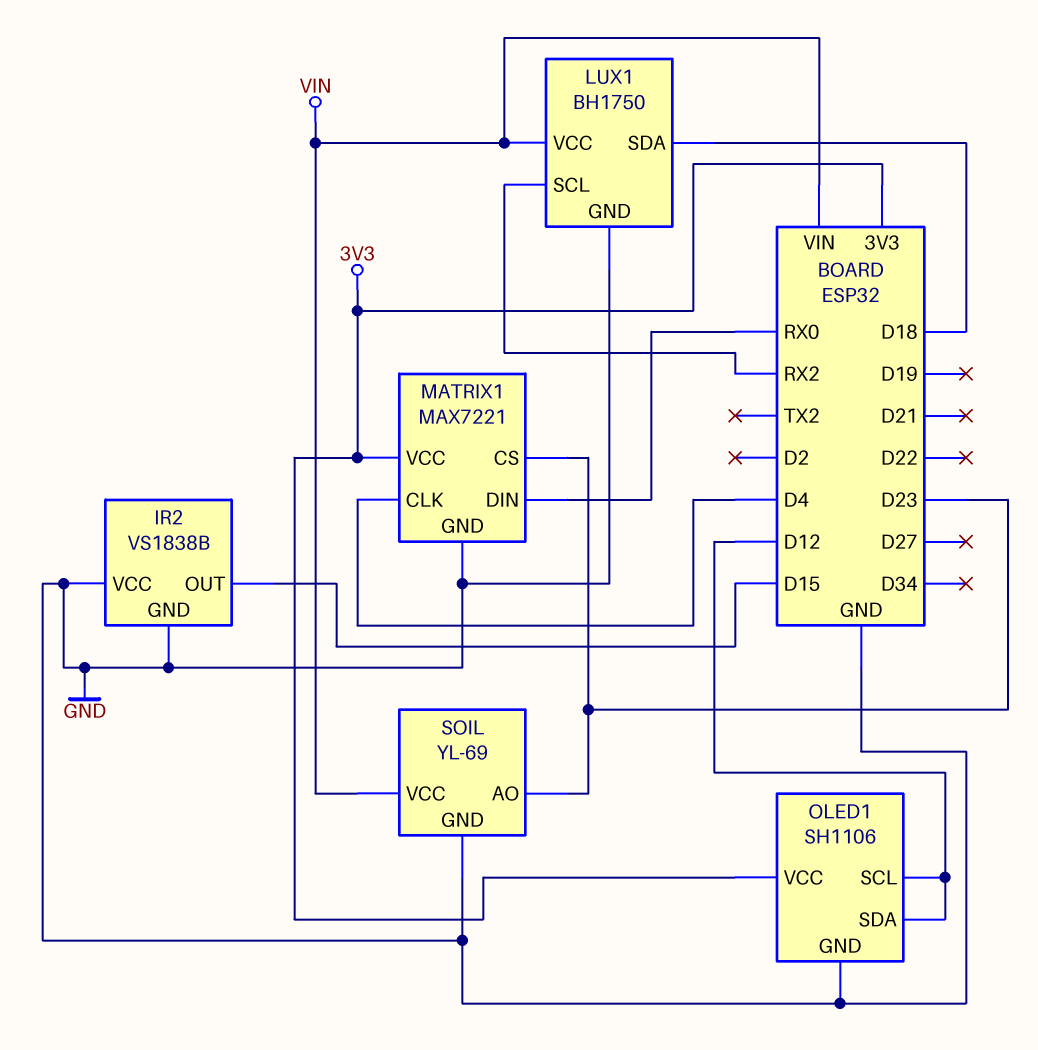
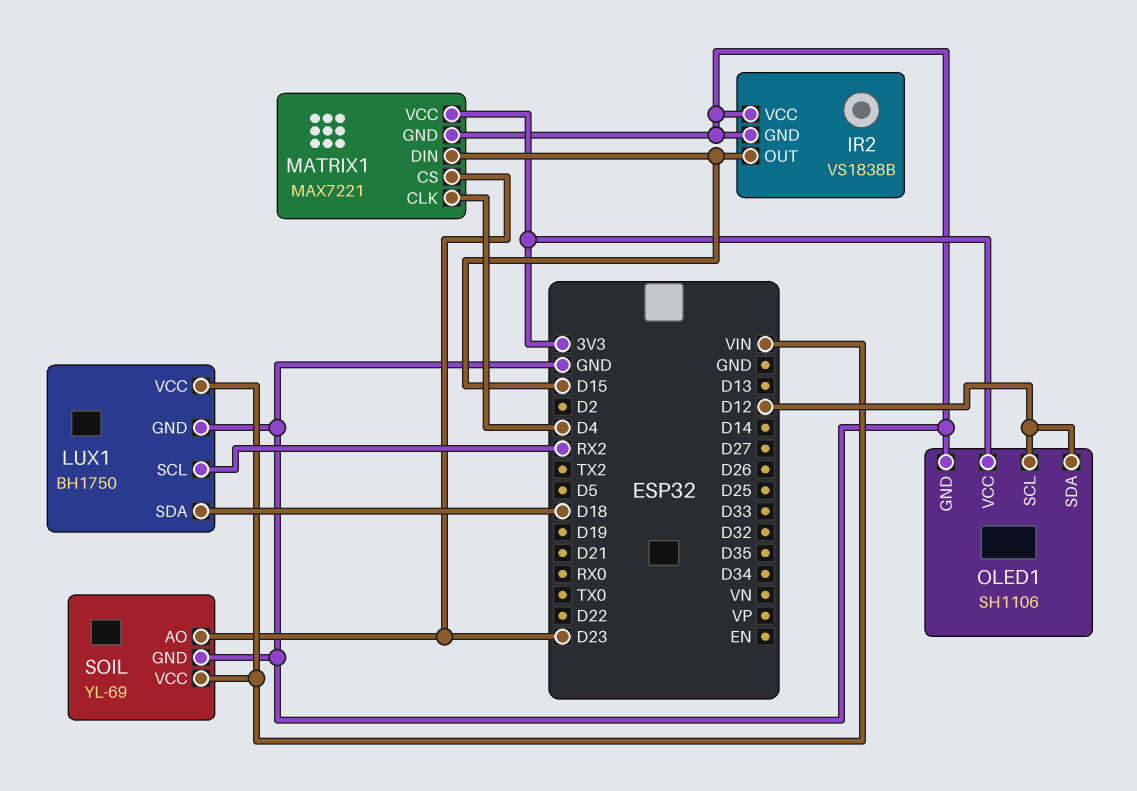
MATRIX1 pin DIN: RX0 -> D15

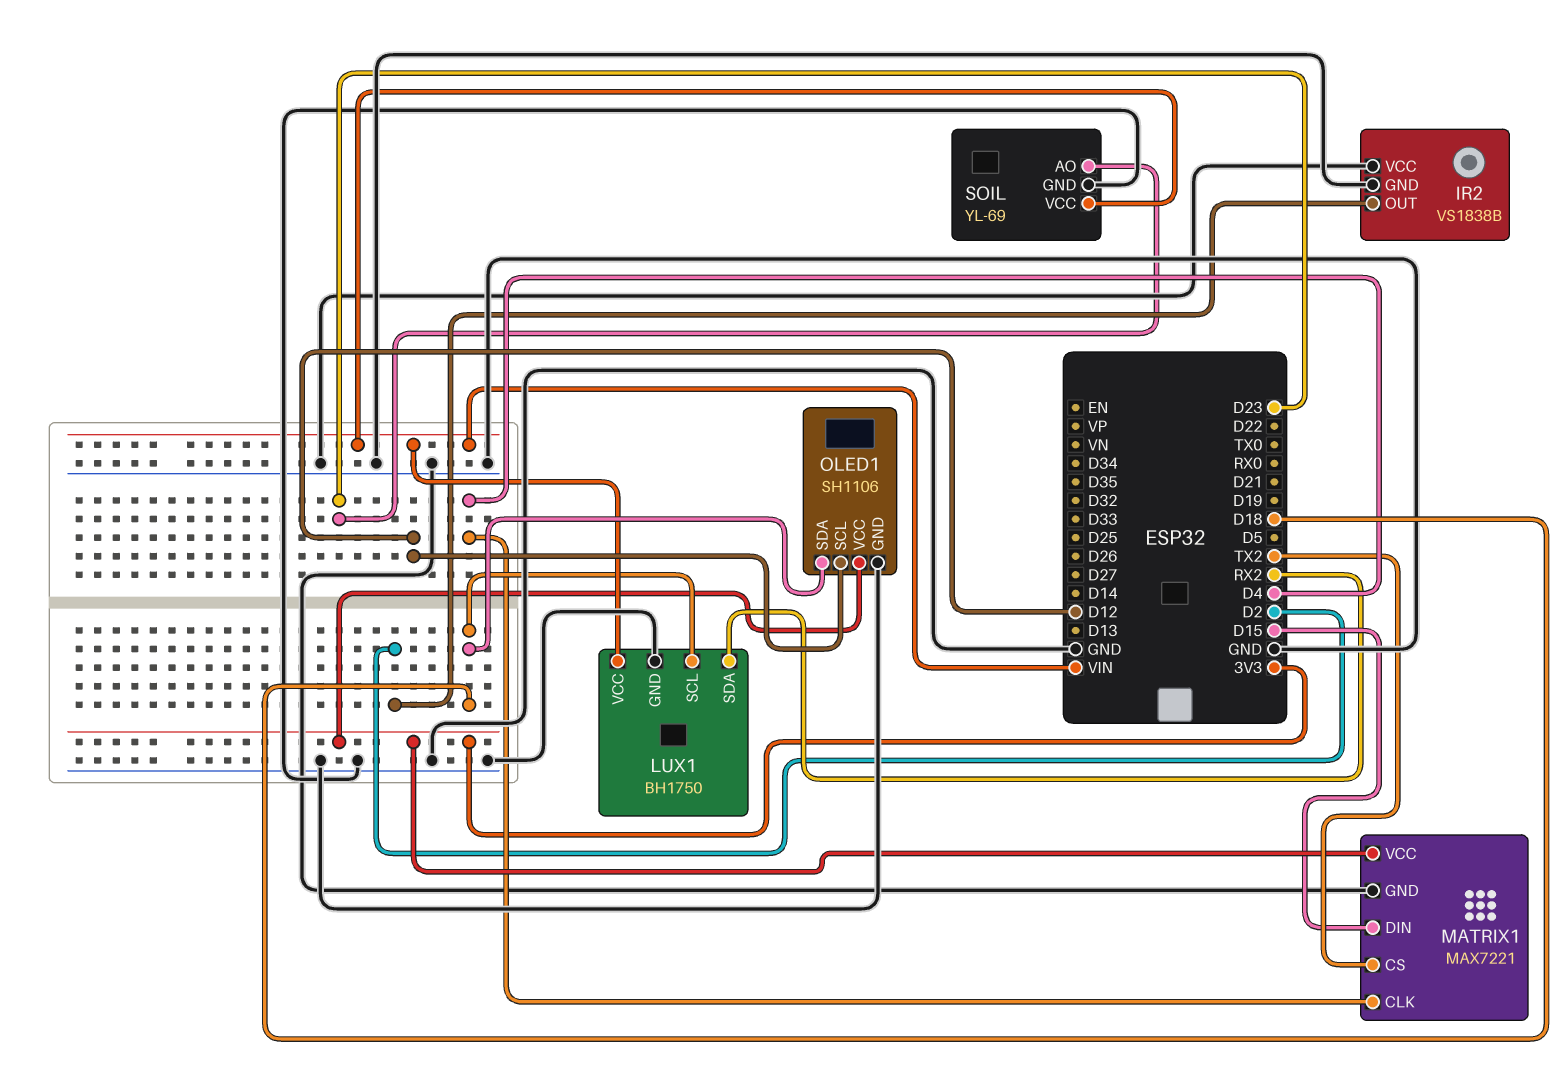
IR2 pin OUT: D15 -> D2
LUX1 pin SCL: RX2 -> D18
LUX1 pin SDA: D18 -> RX2
MATRIX1 pin CS: D23 -> TX2
OLED1 pin SDA: D12 -> D18

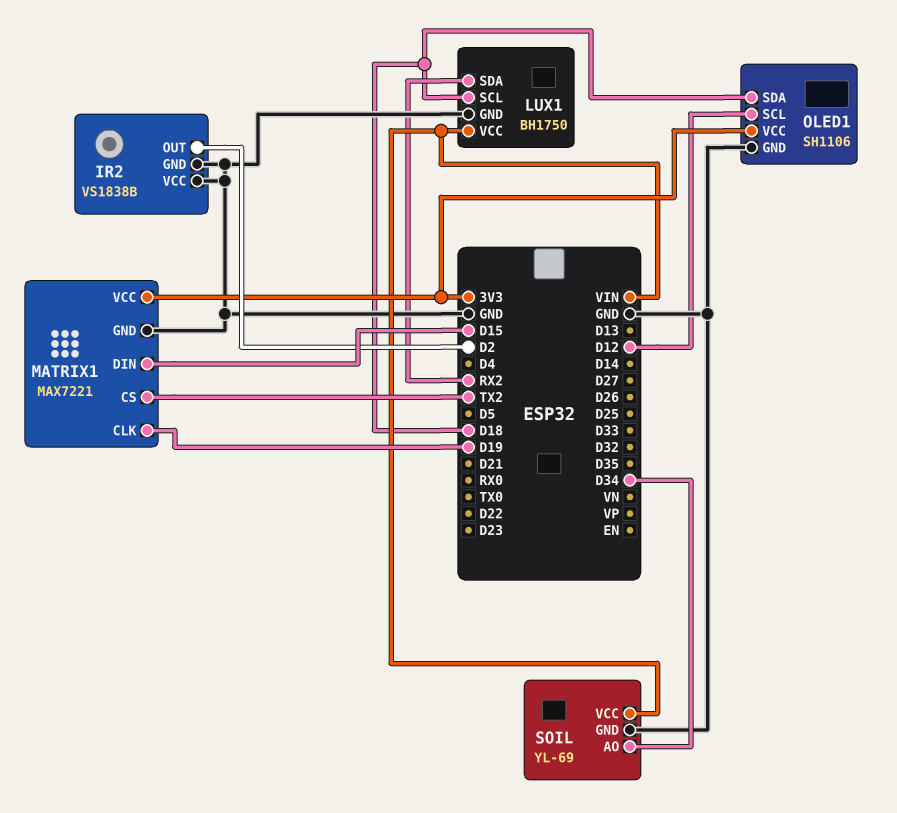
MATRIX1 pin CLK: D4 -> D19
SOIL pin AO: D23 -> D34

